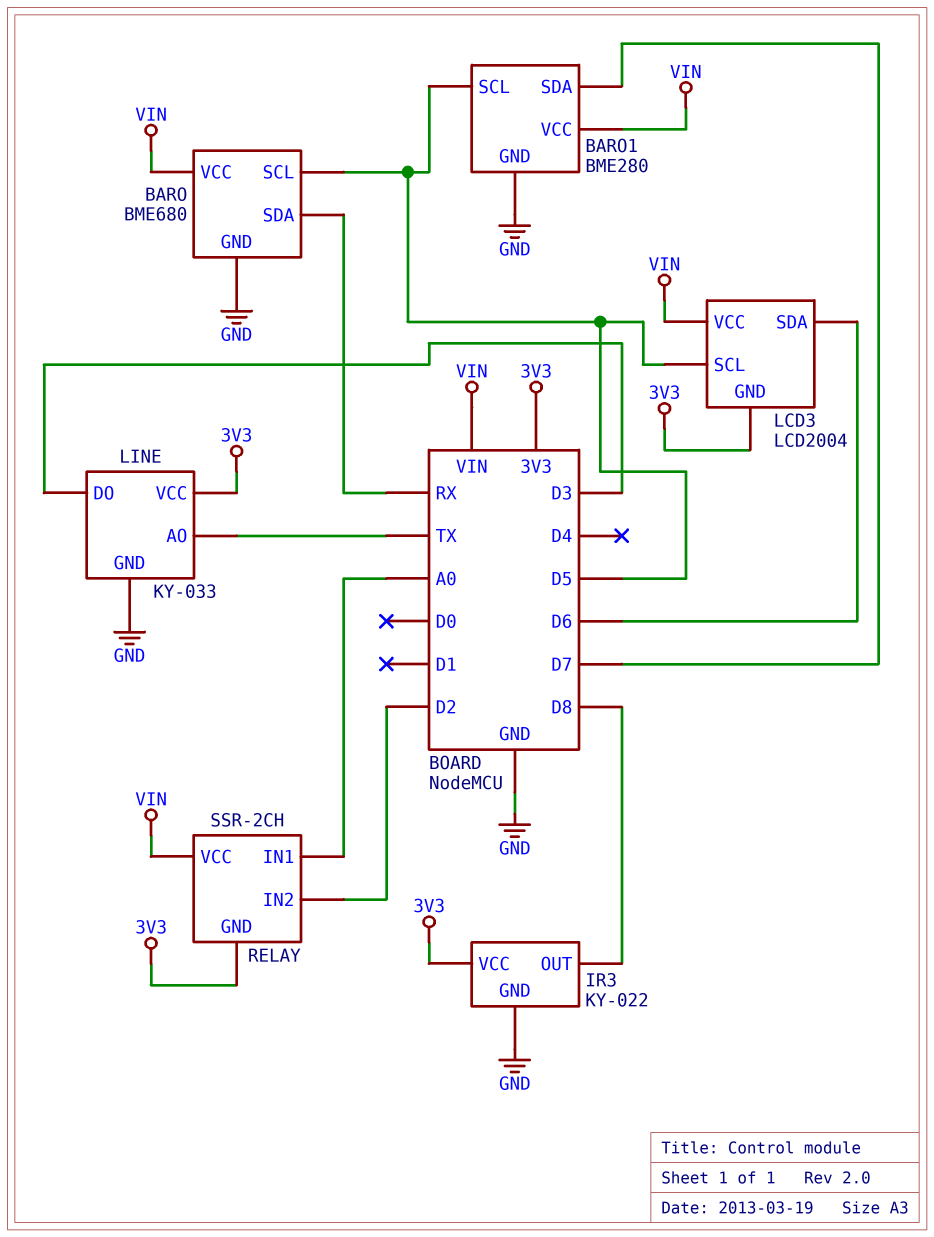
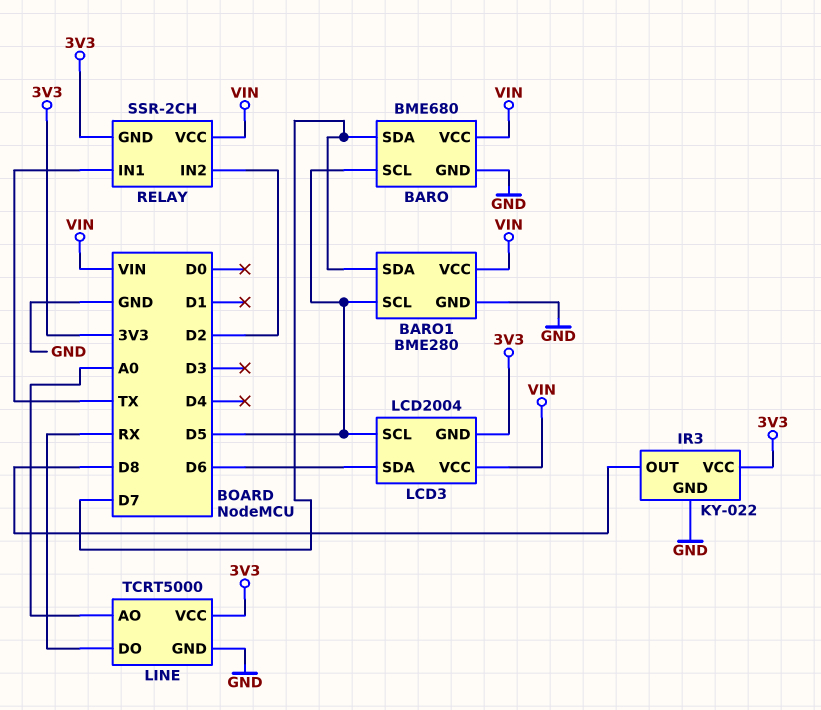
BARO pin SDA: RX -> D7
LINE: KY-033 -> TCRT5000
LINE pin AO: TX -> A0
LINE pin DO: D3 -> RX
RELAY pin IN1: A0 -> TX

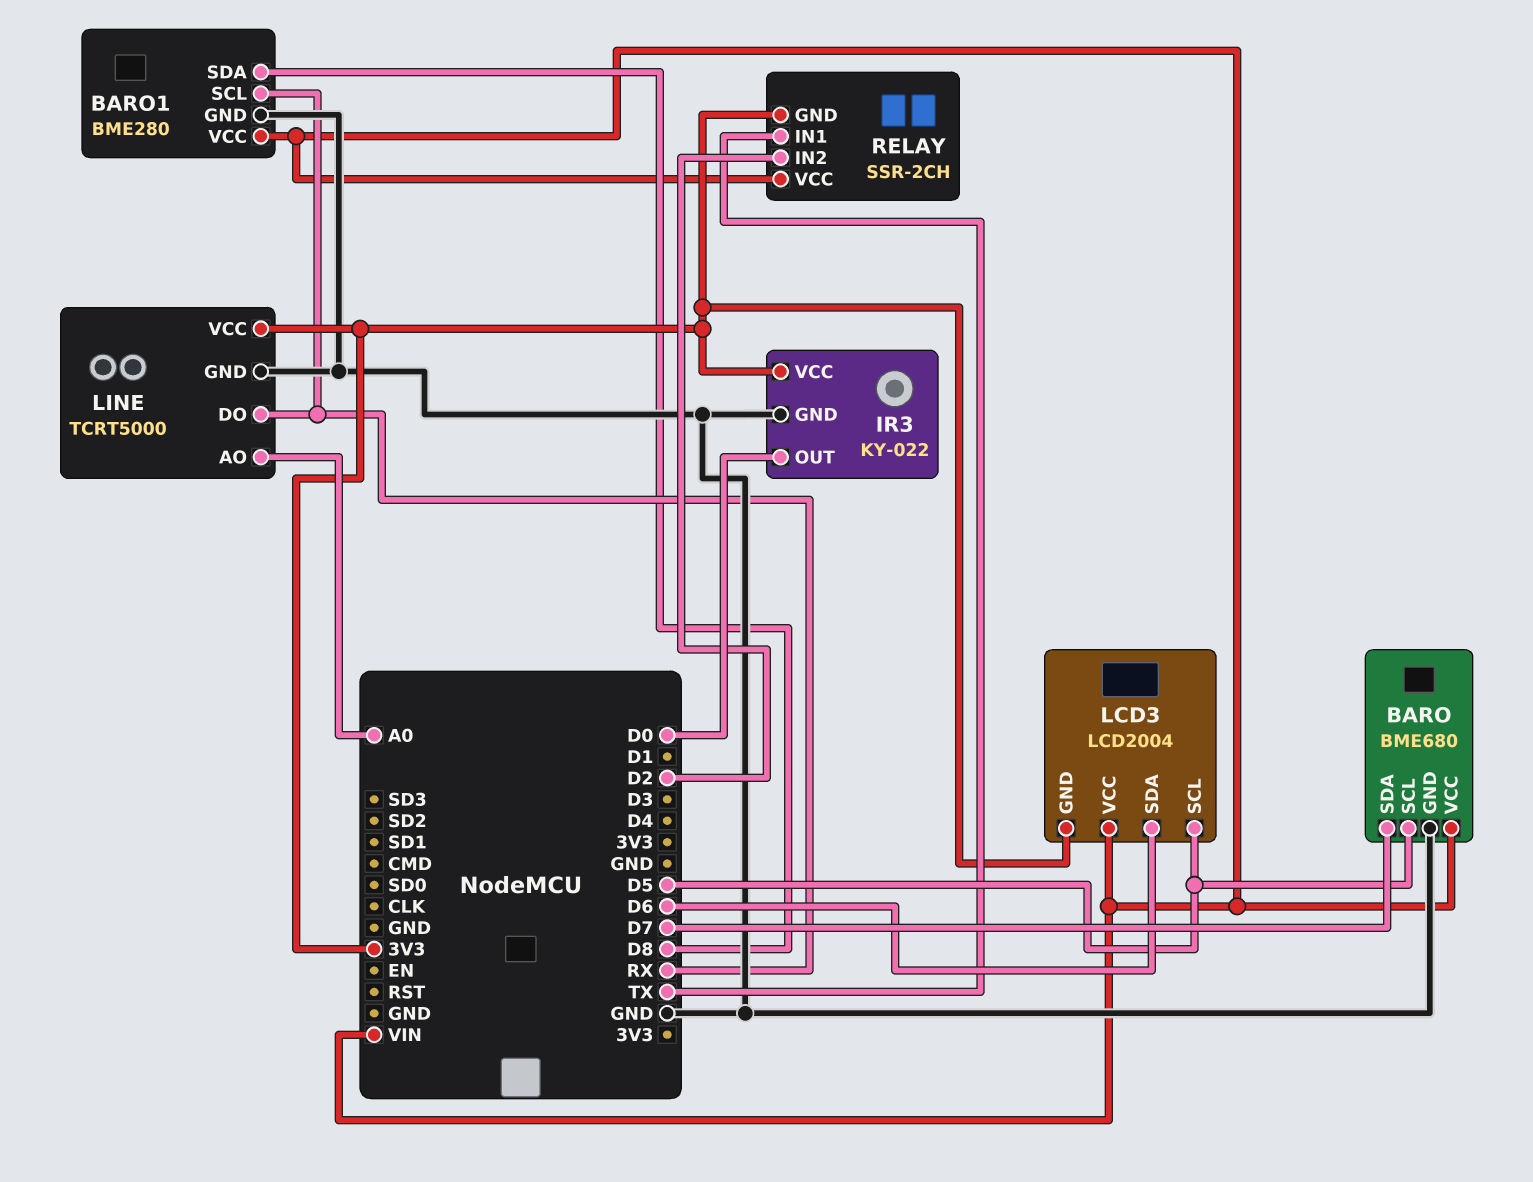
BARO1 pin SCL: D5 -> RX
BARO1 pin SDA: D7 -> D8
IR3 pin OUT: D8 -> D0

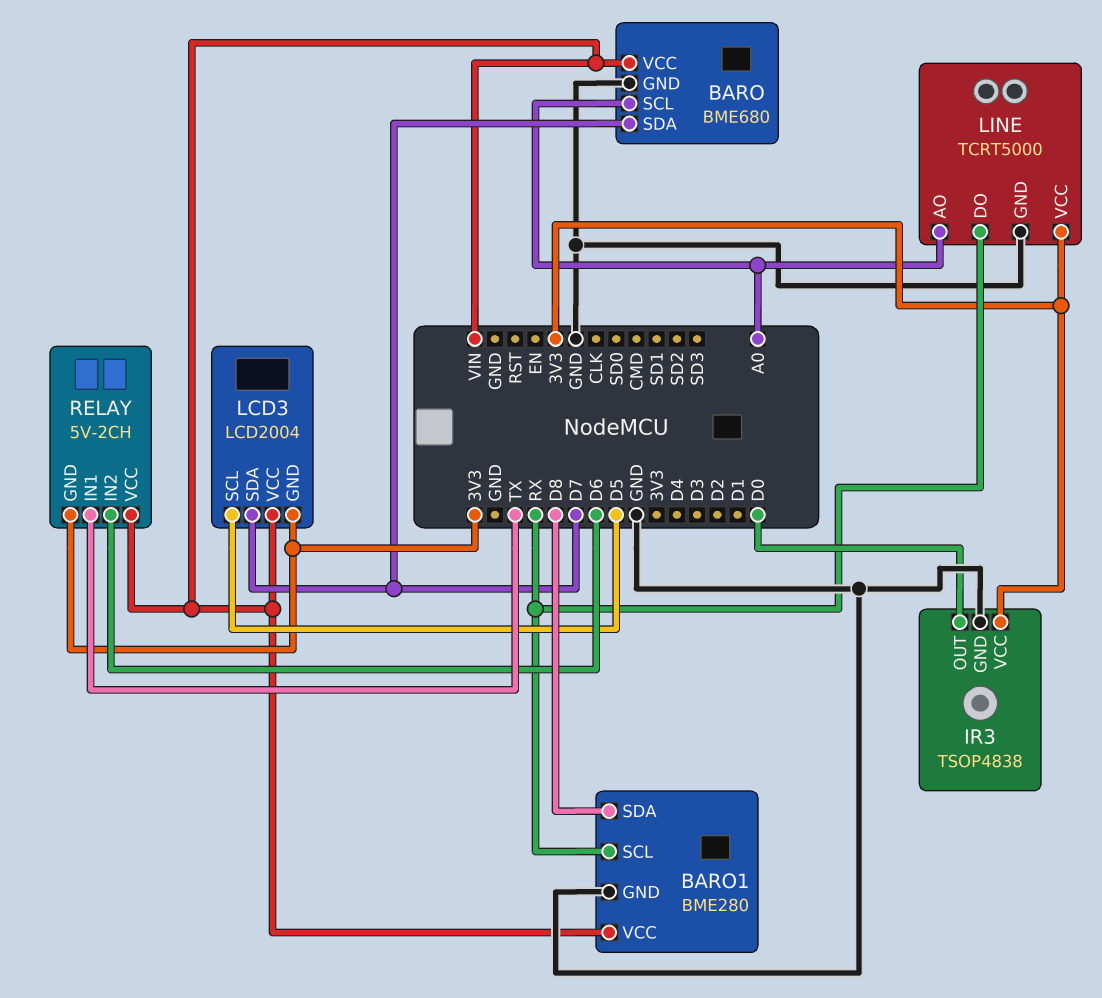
BARO pin SCL: D5 -> A0
IR3: KY-022 -> TSOP4838
LCD3 pin SDA: D6 -> D7
RELAY: SSR-2CH -> 5V-2CH
RELAY pin IN2: D2 -> D6

